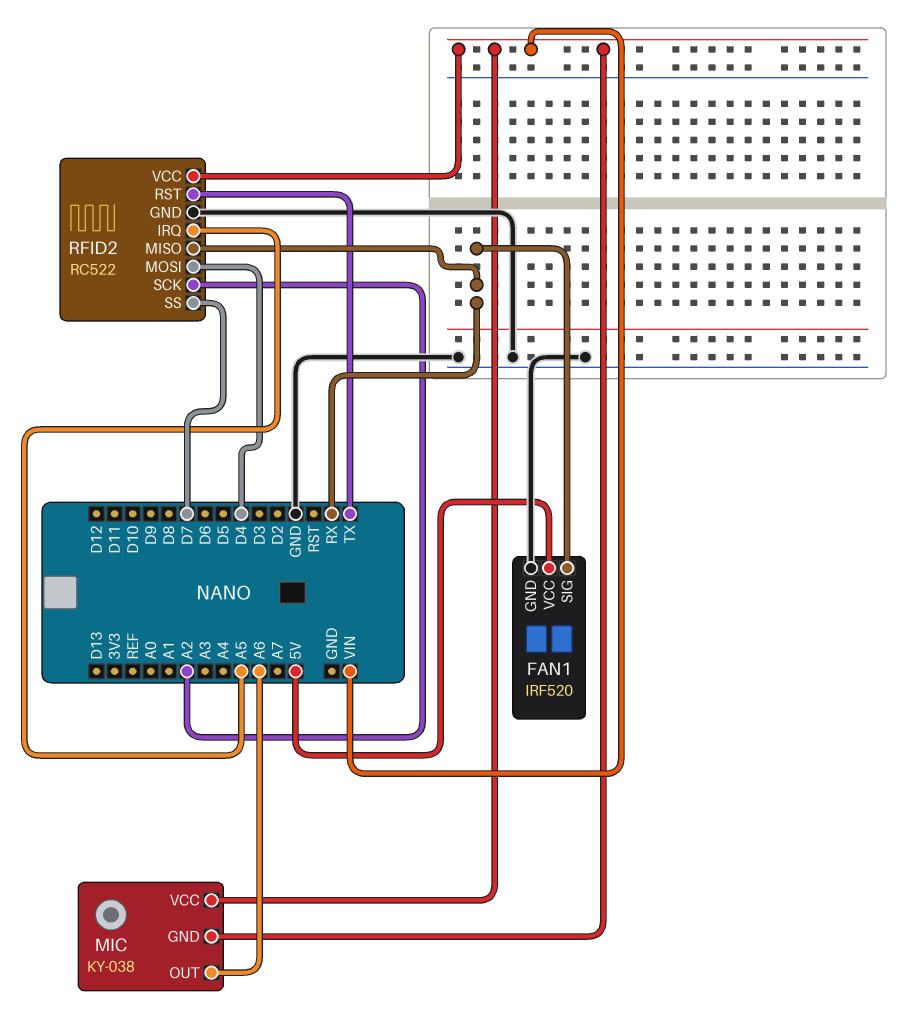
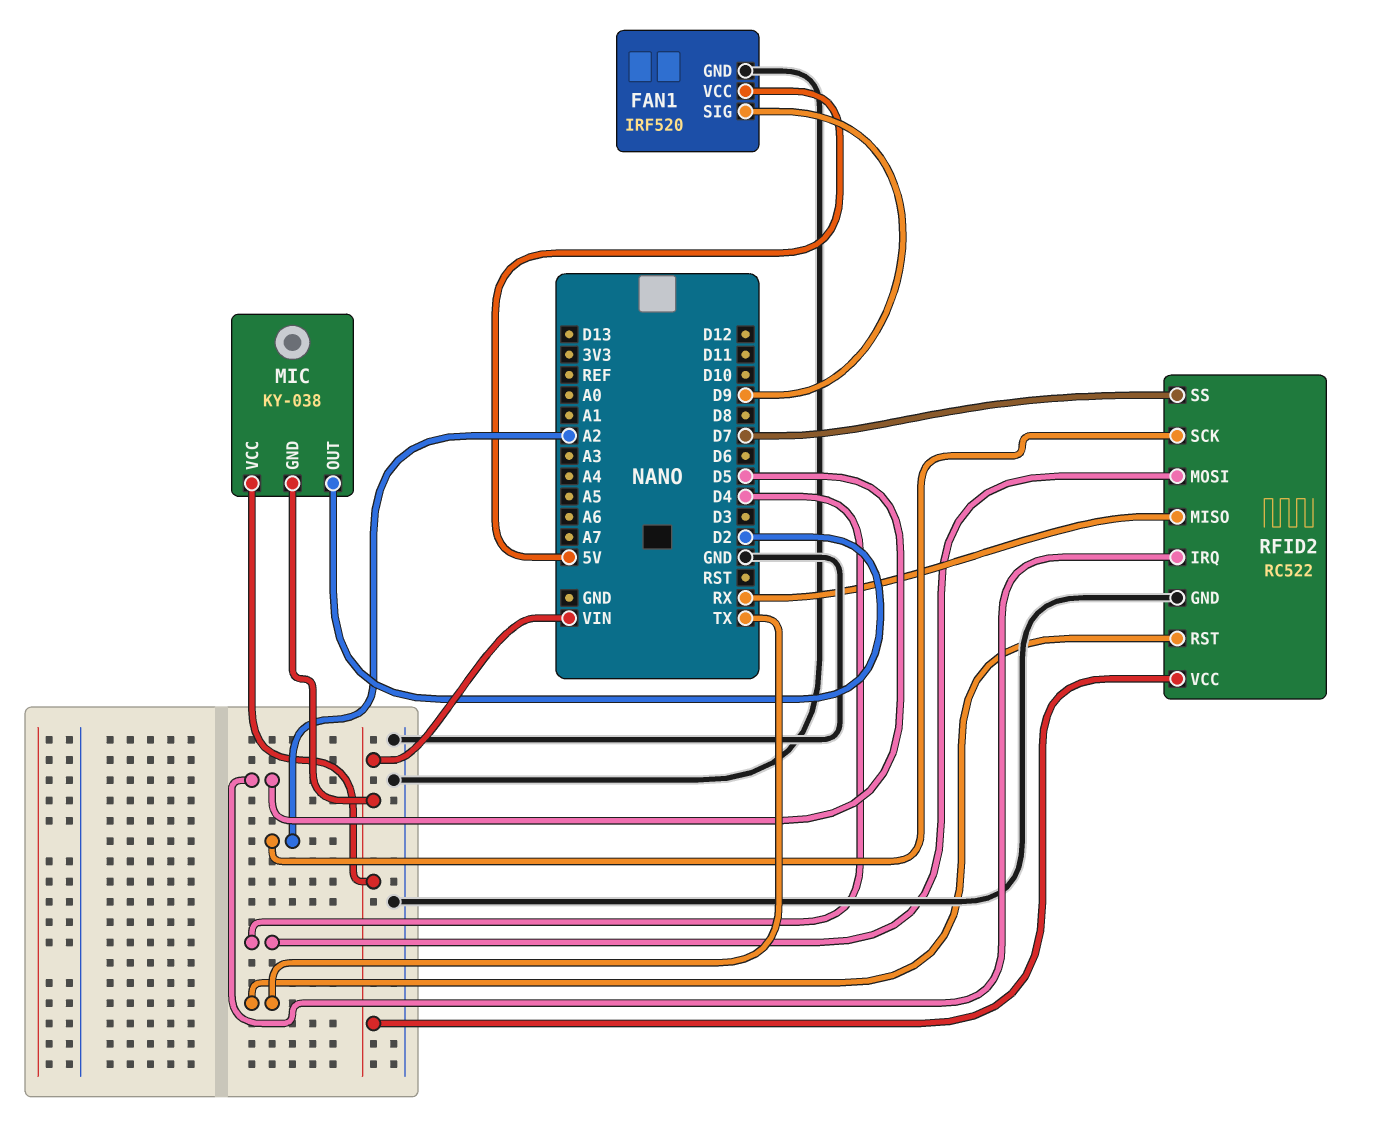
FAN1 pin SIG: RX -> D9
MIC pin OUT: A6 -> D2
RFID2 pin IRQ: A5 -> D5

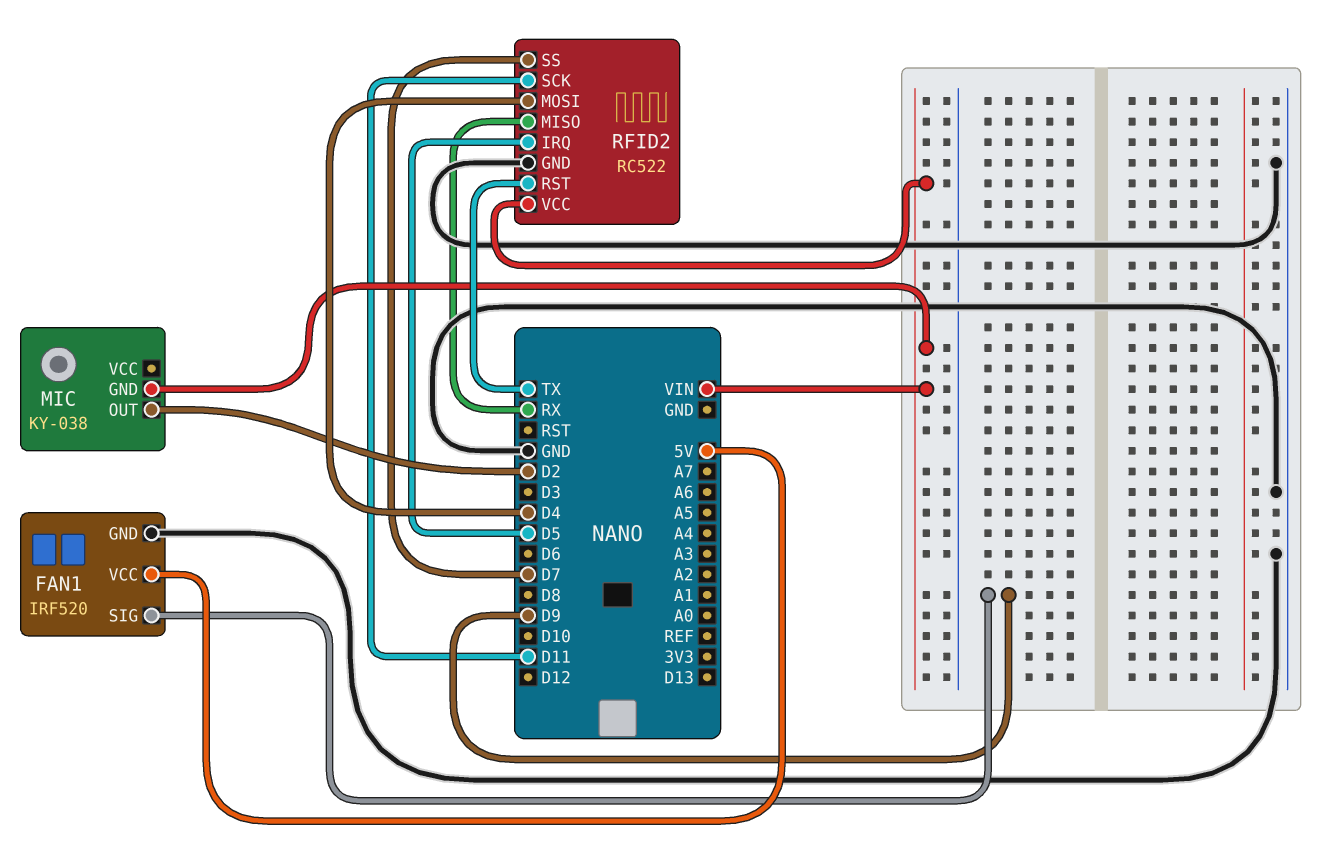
MIC pin VCC: VIN -> none
RFID2 pin SCK: A2 -> D11

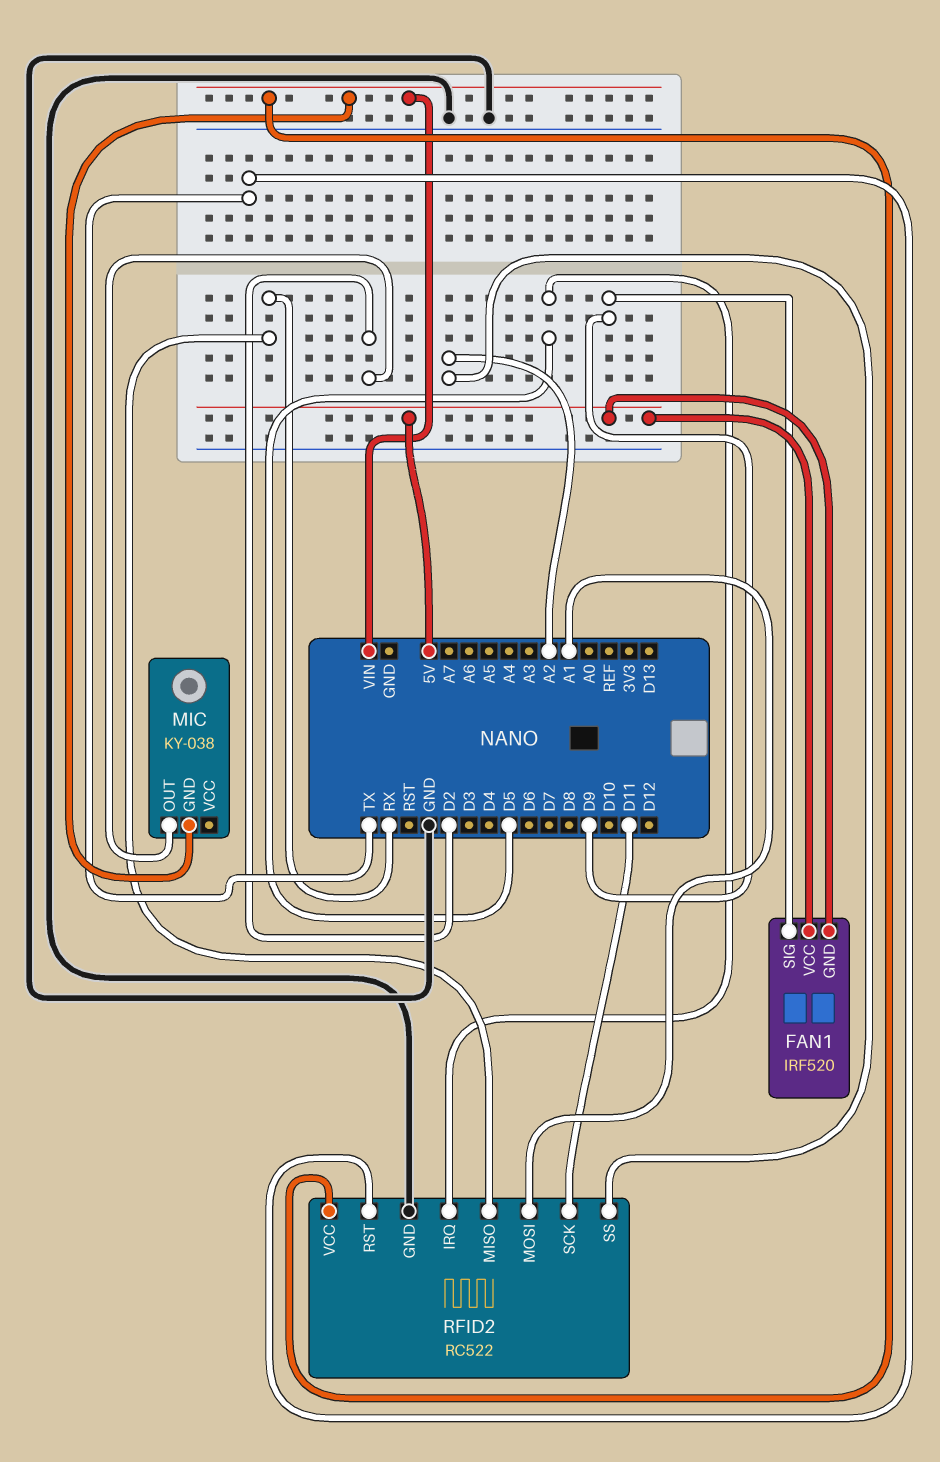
FAN1 pin GND: GND -> 5V
RFID2 pin MOSI: D4 -> A1
RFID2 pin SS: D7 -> A2

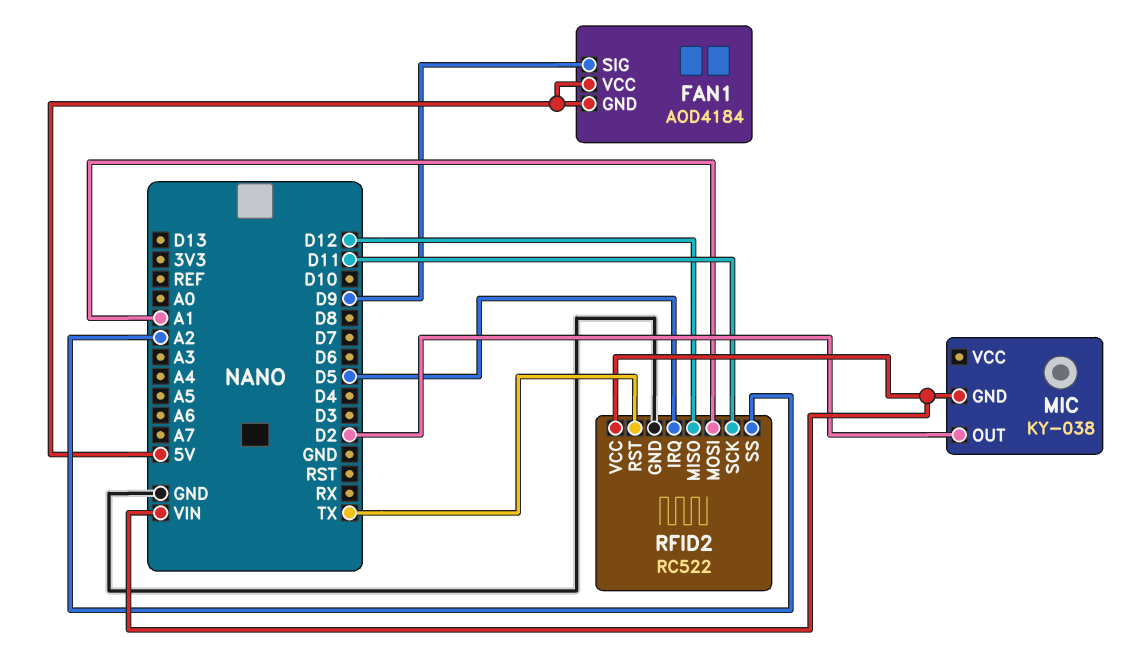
FAN1: IRF520 -> AOD4184
RFID2 pin MISO: RX -> D12

